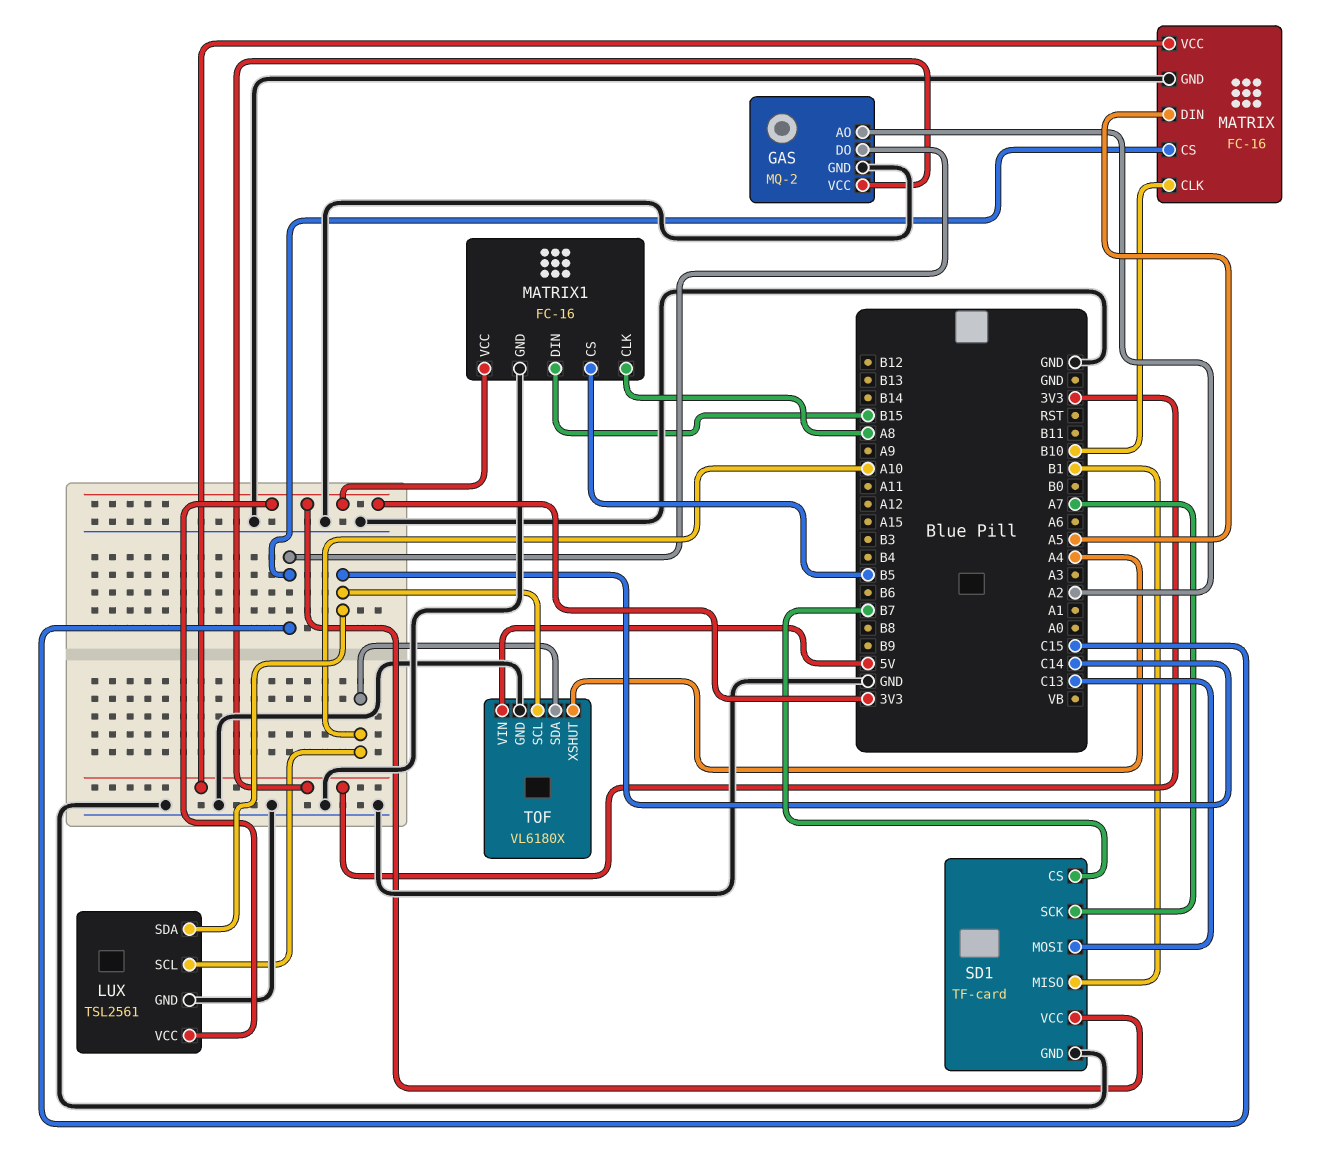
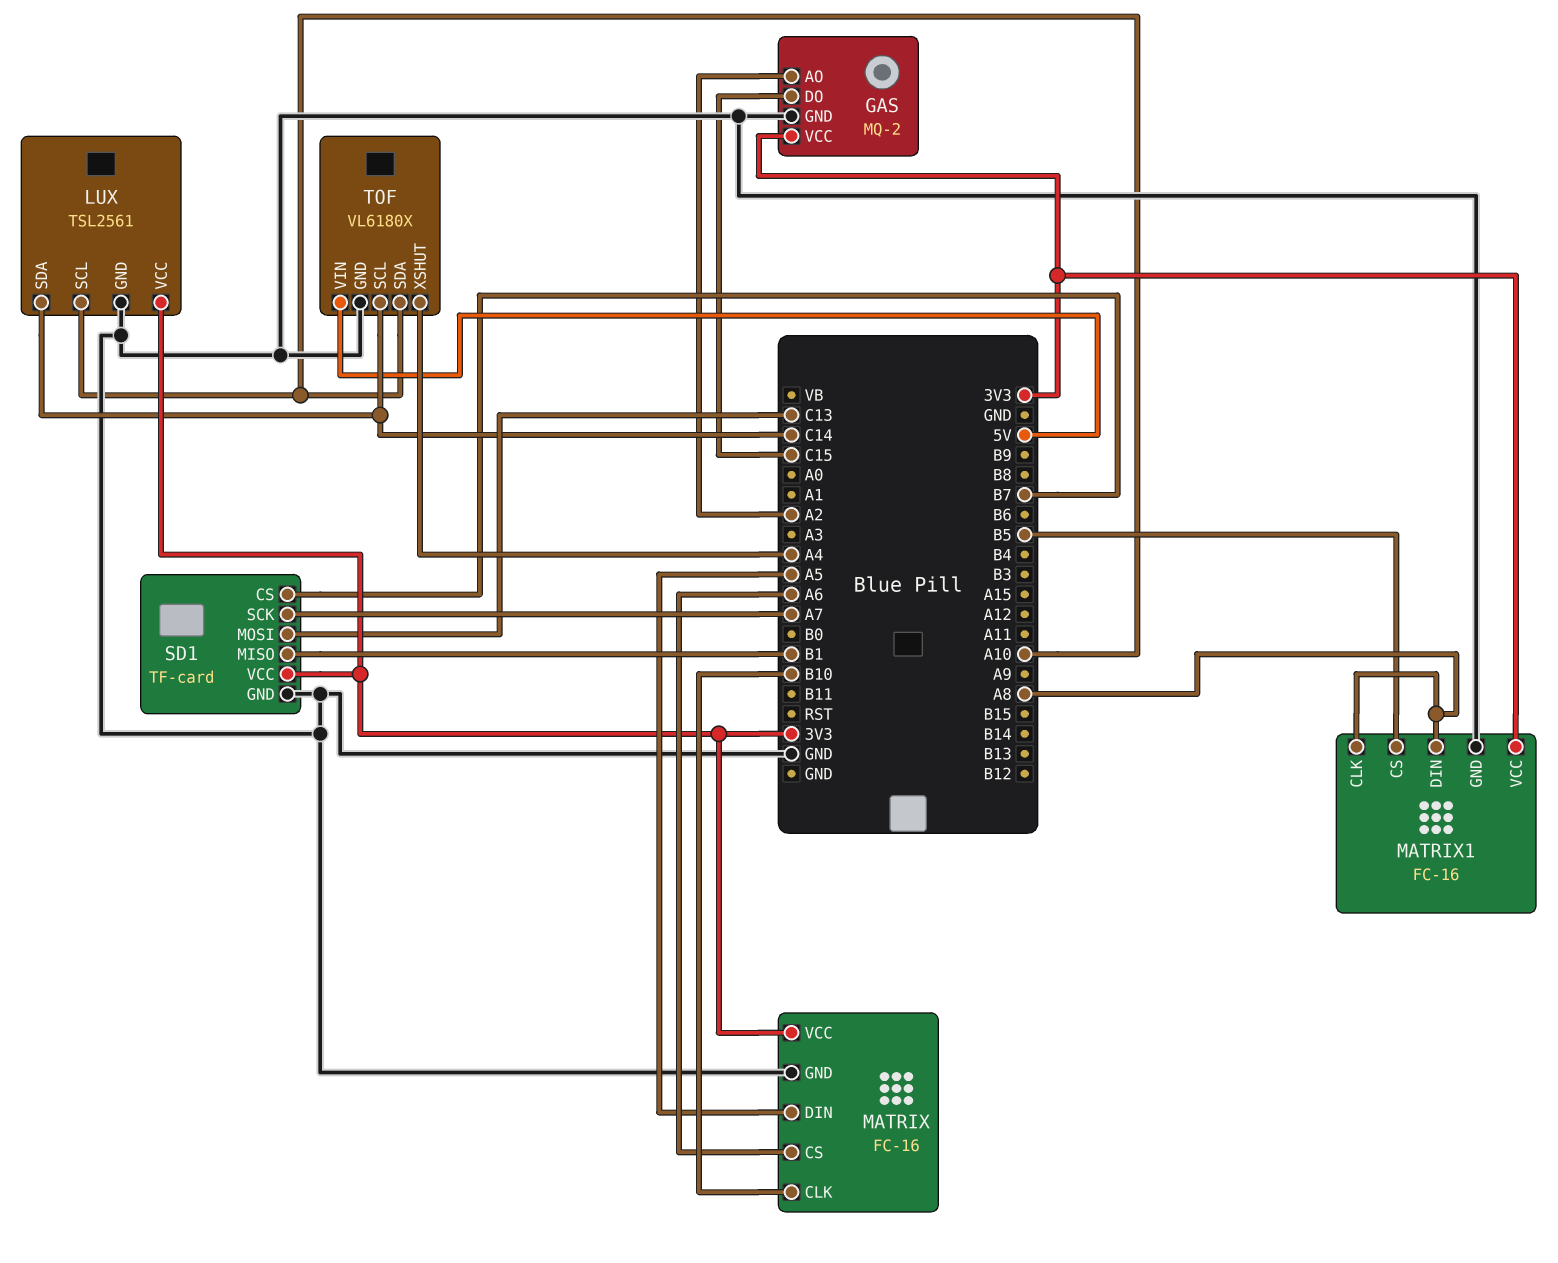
MATRIX pin CS: C15 -> A6
MATRIX1 pin DIN: B15 -> A8

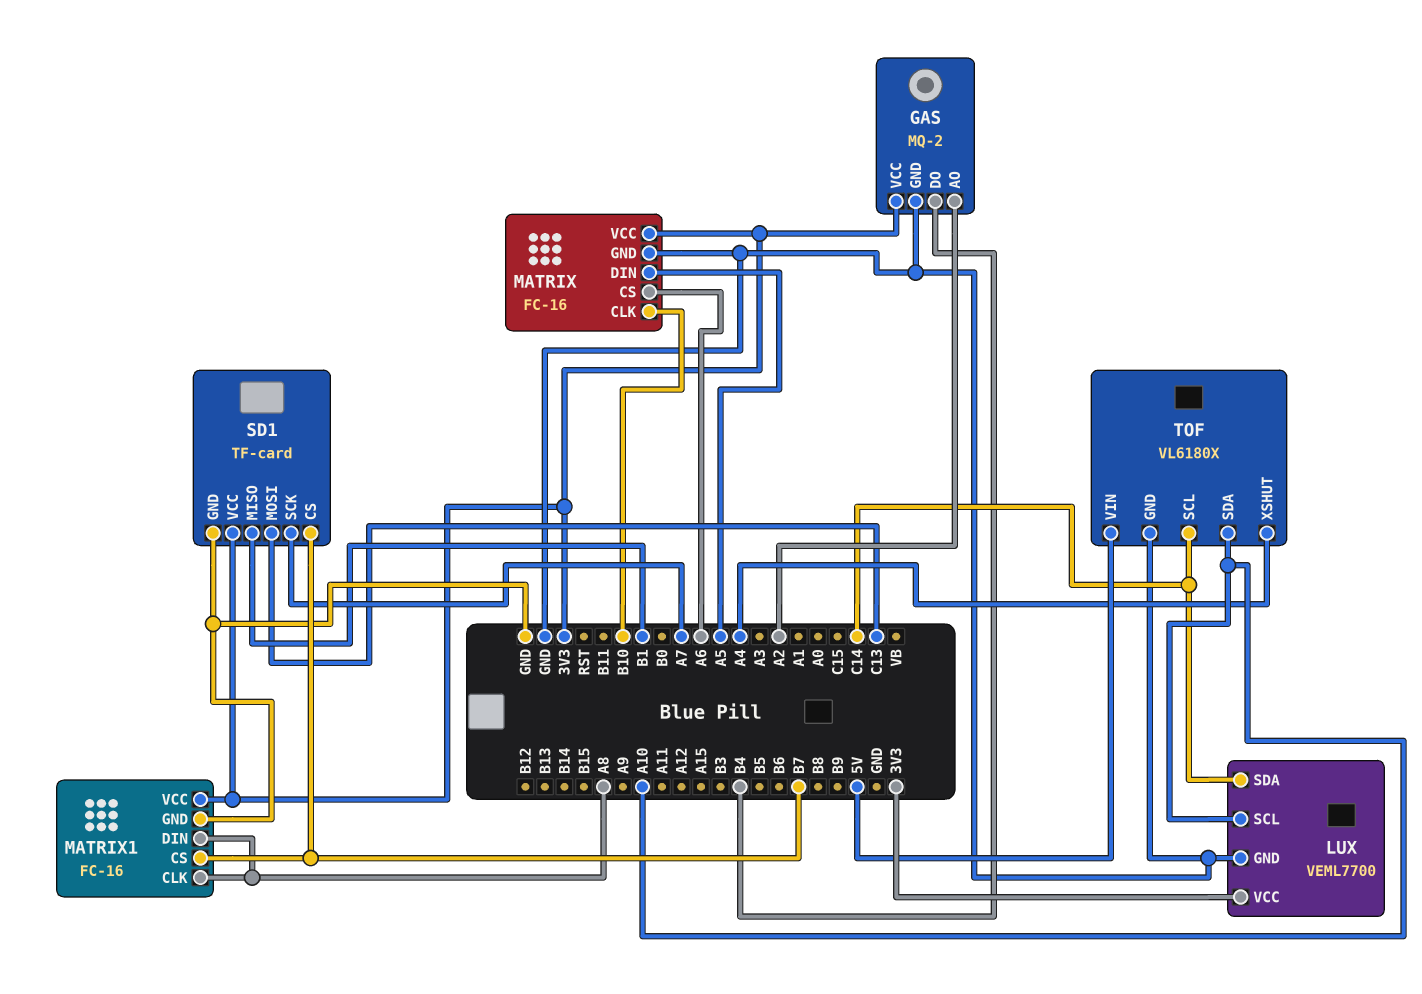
GAS pin DO: C15 -> B4
LUX: TSL2561 -> VEML7700
MATRIX1 pin CS: B5 -> B7

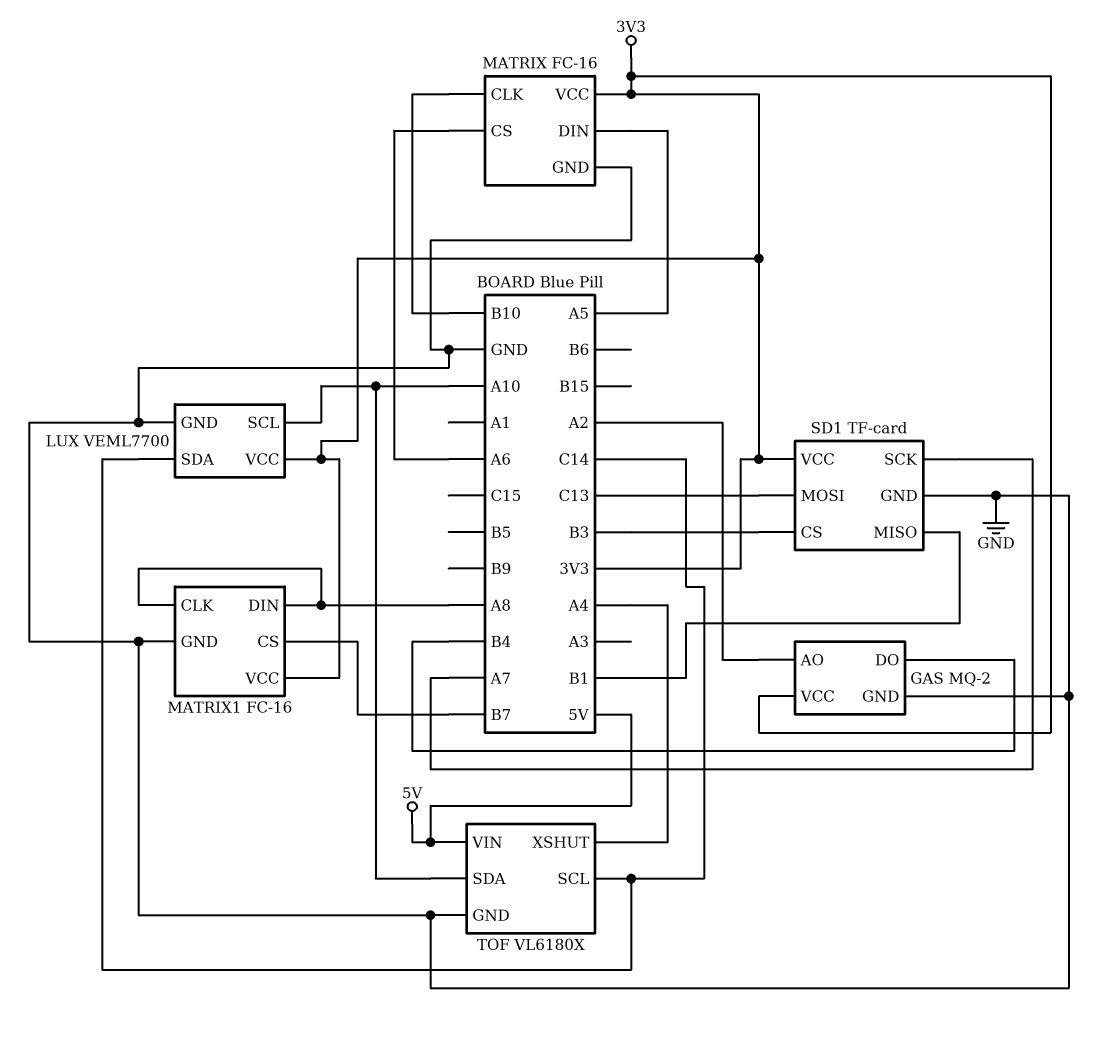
SD1 pin CS: B7 -> B3

